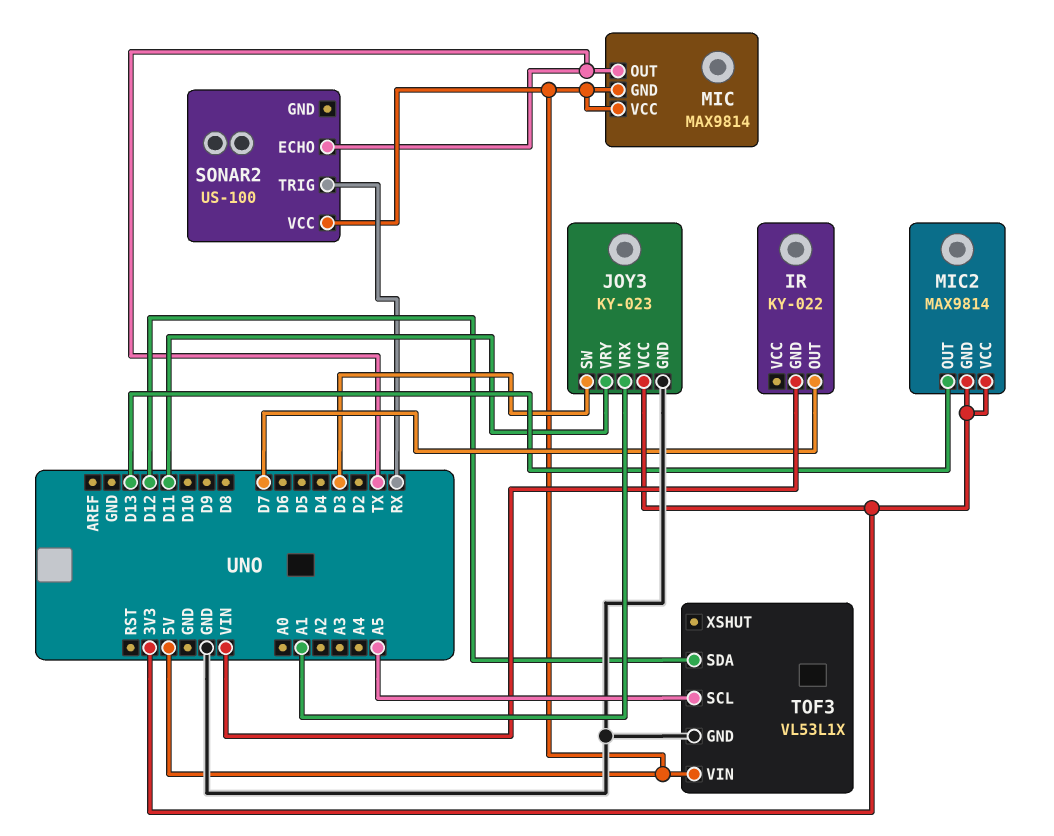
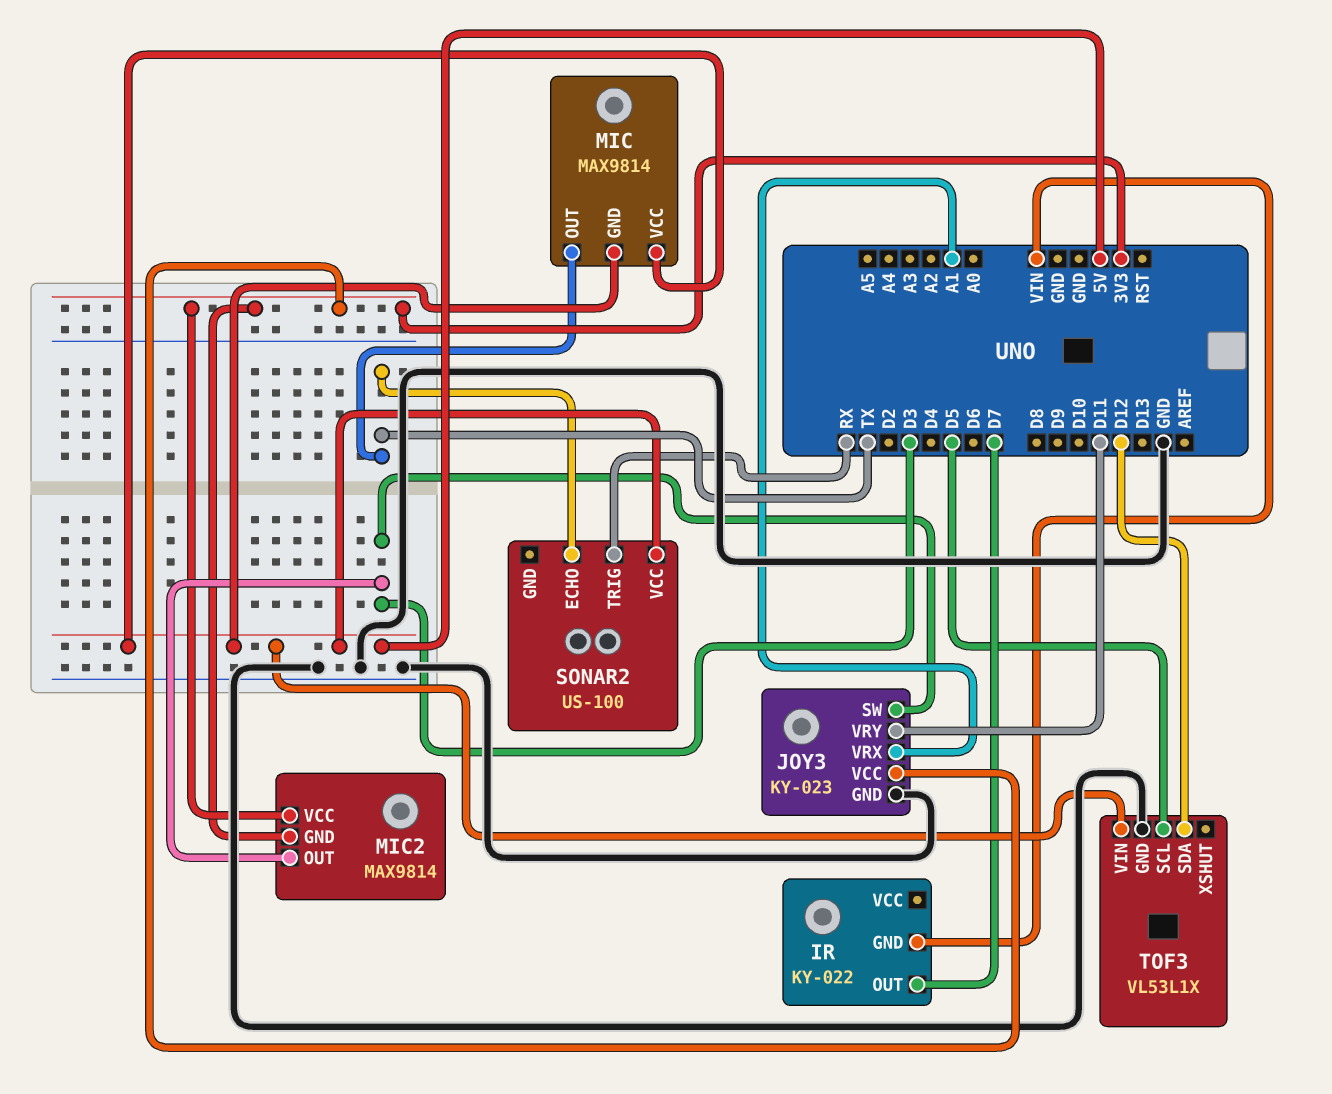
MIC2 pin OUT: D13 -> D3
TOF3 pin SCL: A5 -> D5

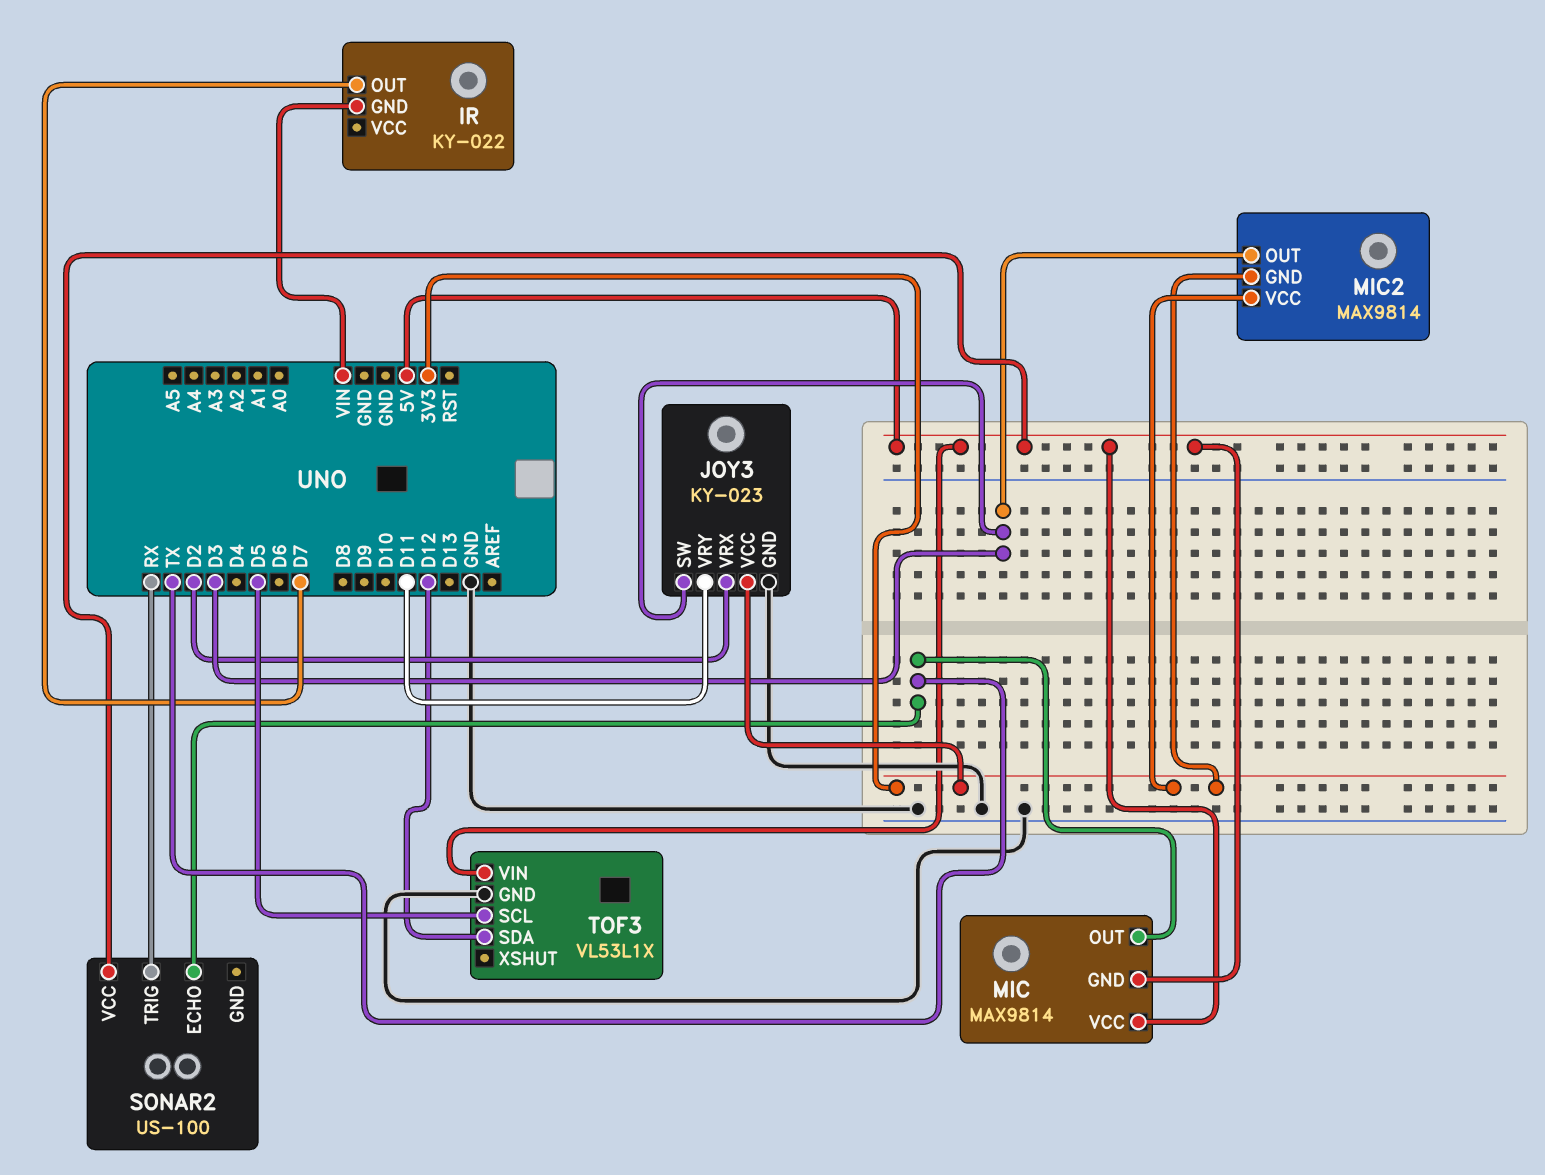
JOY3 pin VRX: A1 -> D2

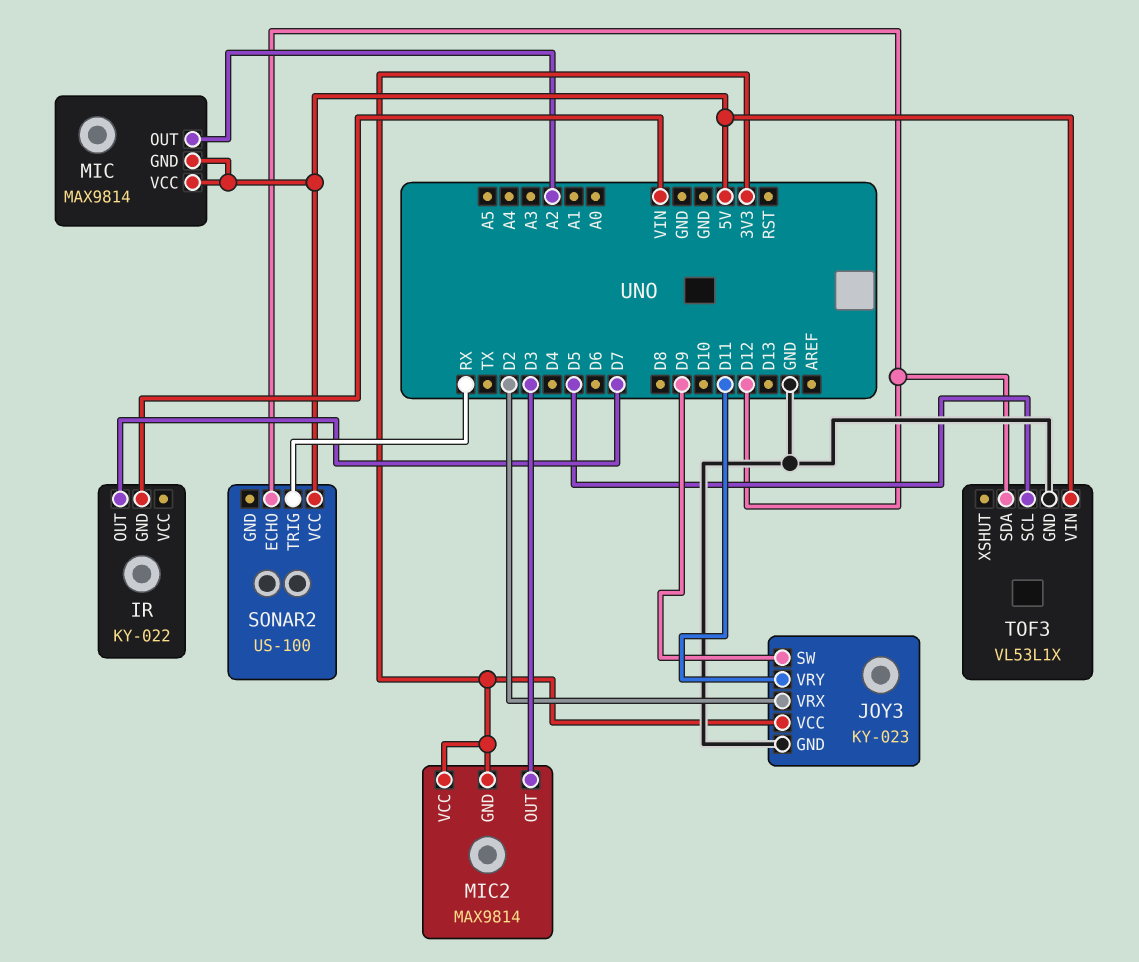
JOY3 pin SW: D3 -> D9
MIC pin OUT: TX -> A2
SONAR2 pin ECHO: TX -> D12

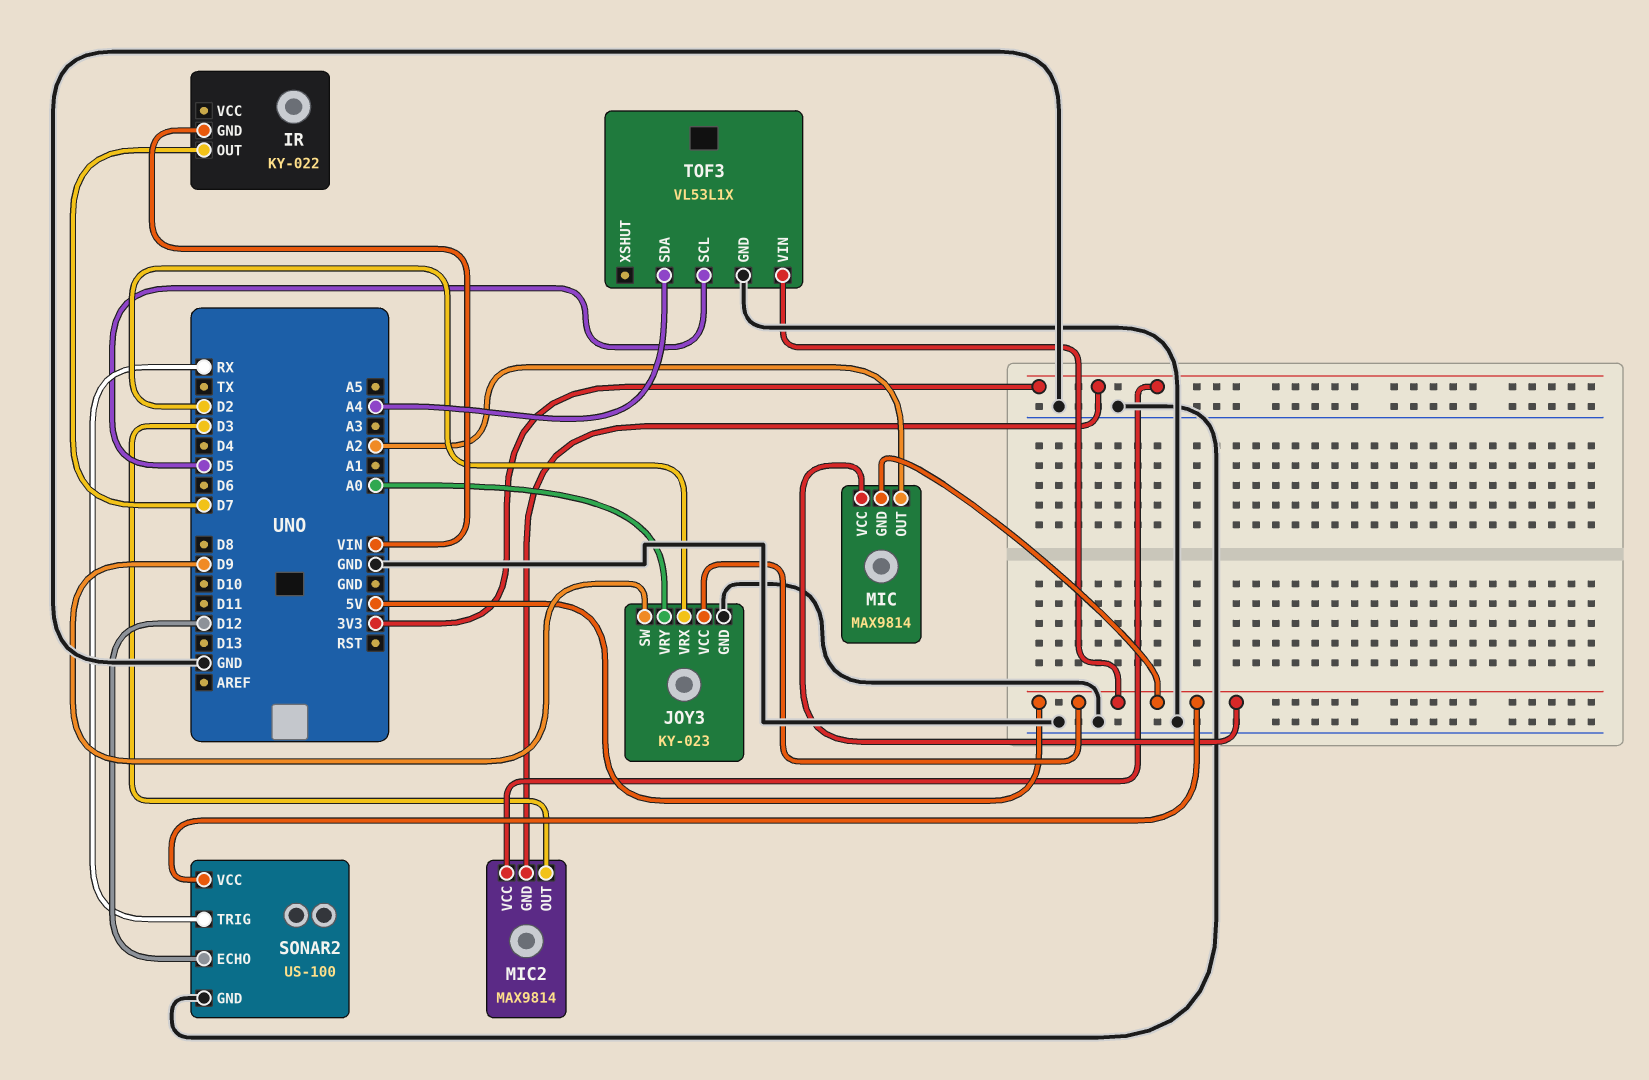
JOY3 pin VCC: 3V3 -> 5V
JOY3 pin VRY: D11 -> A0
SONAR2 pin GND: none -> GND
TOF3 pin SDA: D12 -> A4

